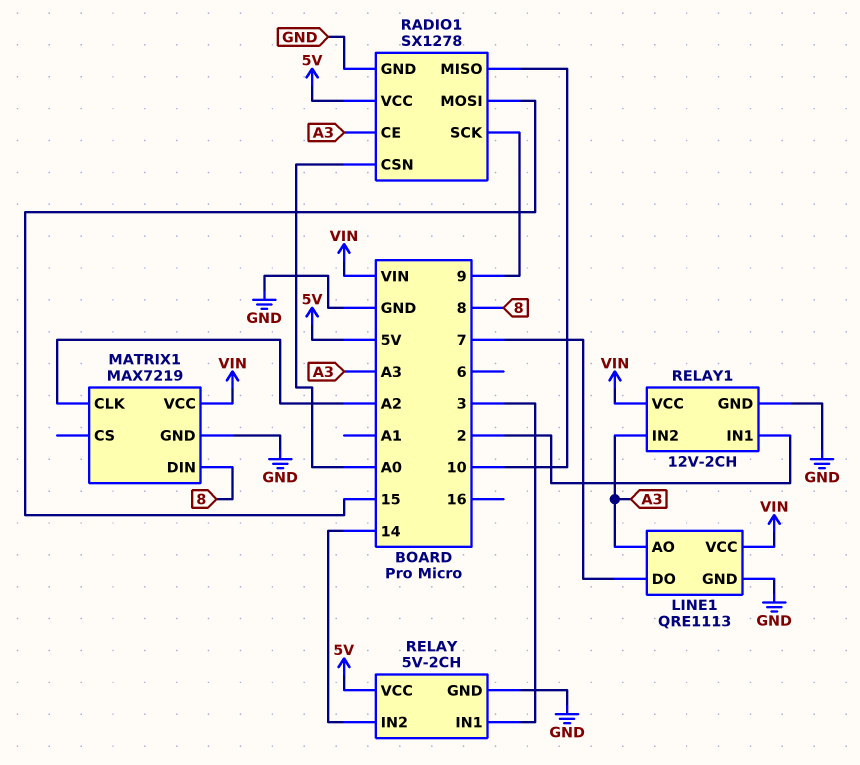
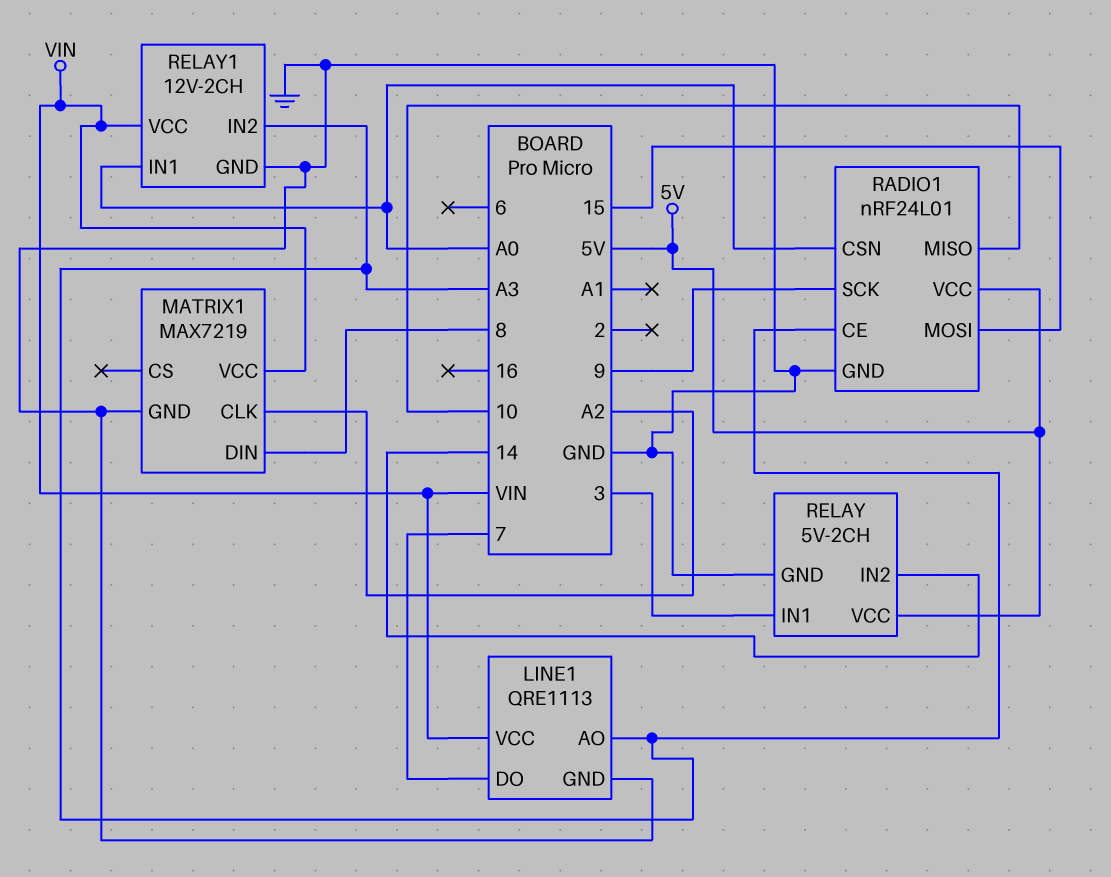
RADIO1: SX1278 -> nRF24L01
RELAY1 pin IN1: 2 -> A0

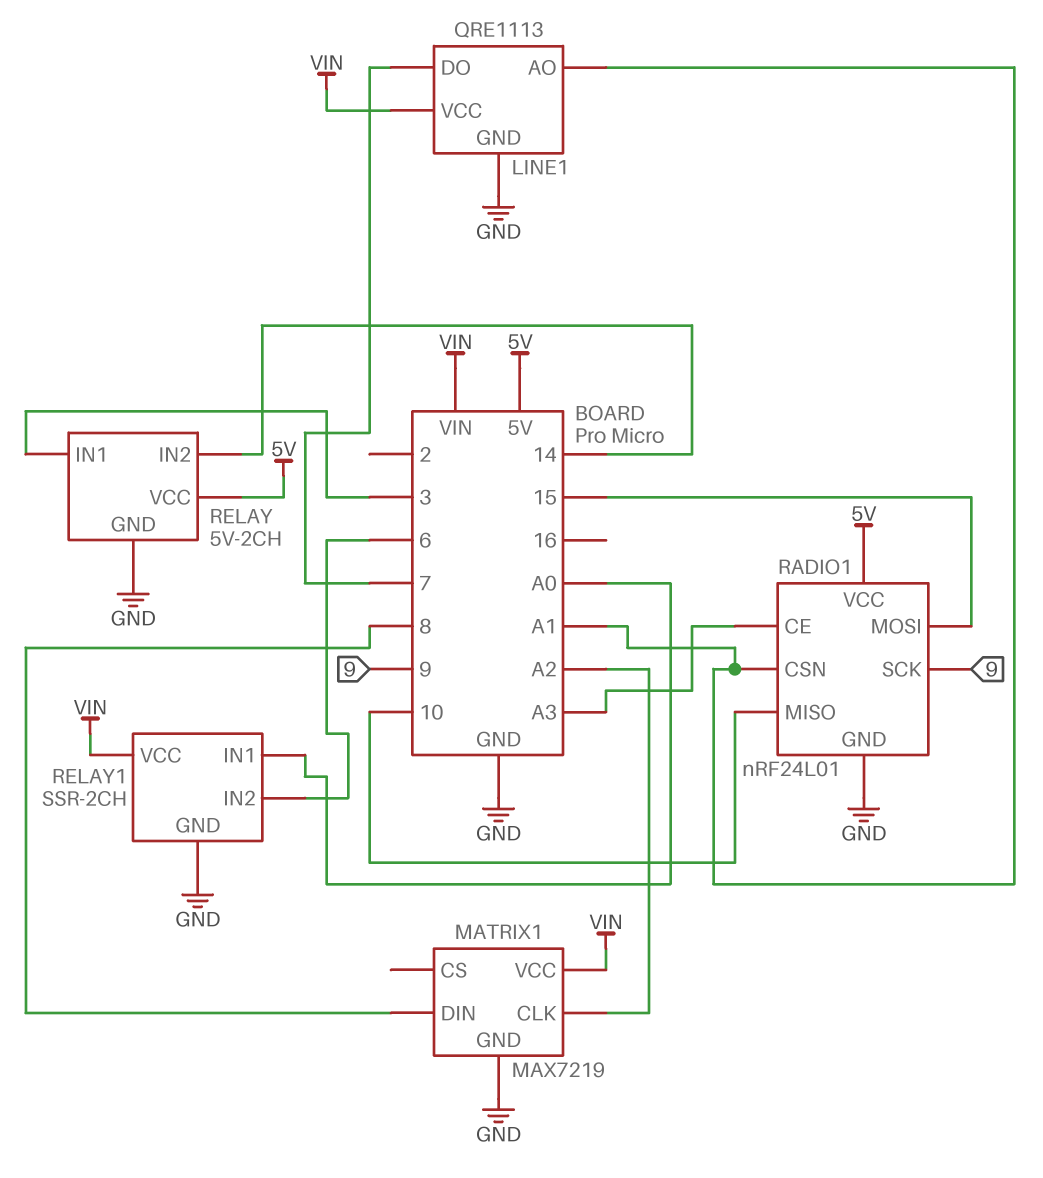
LINE1 pin AO: A3 -> A1
RADIO1 pin CSN: A0 -> A1
RELAY1: 12V-2CH -> SSR-2CH
RELAY1 pin IN2: A3 -> 6

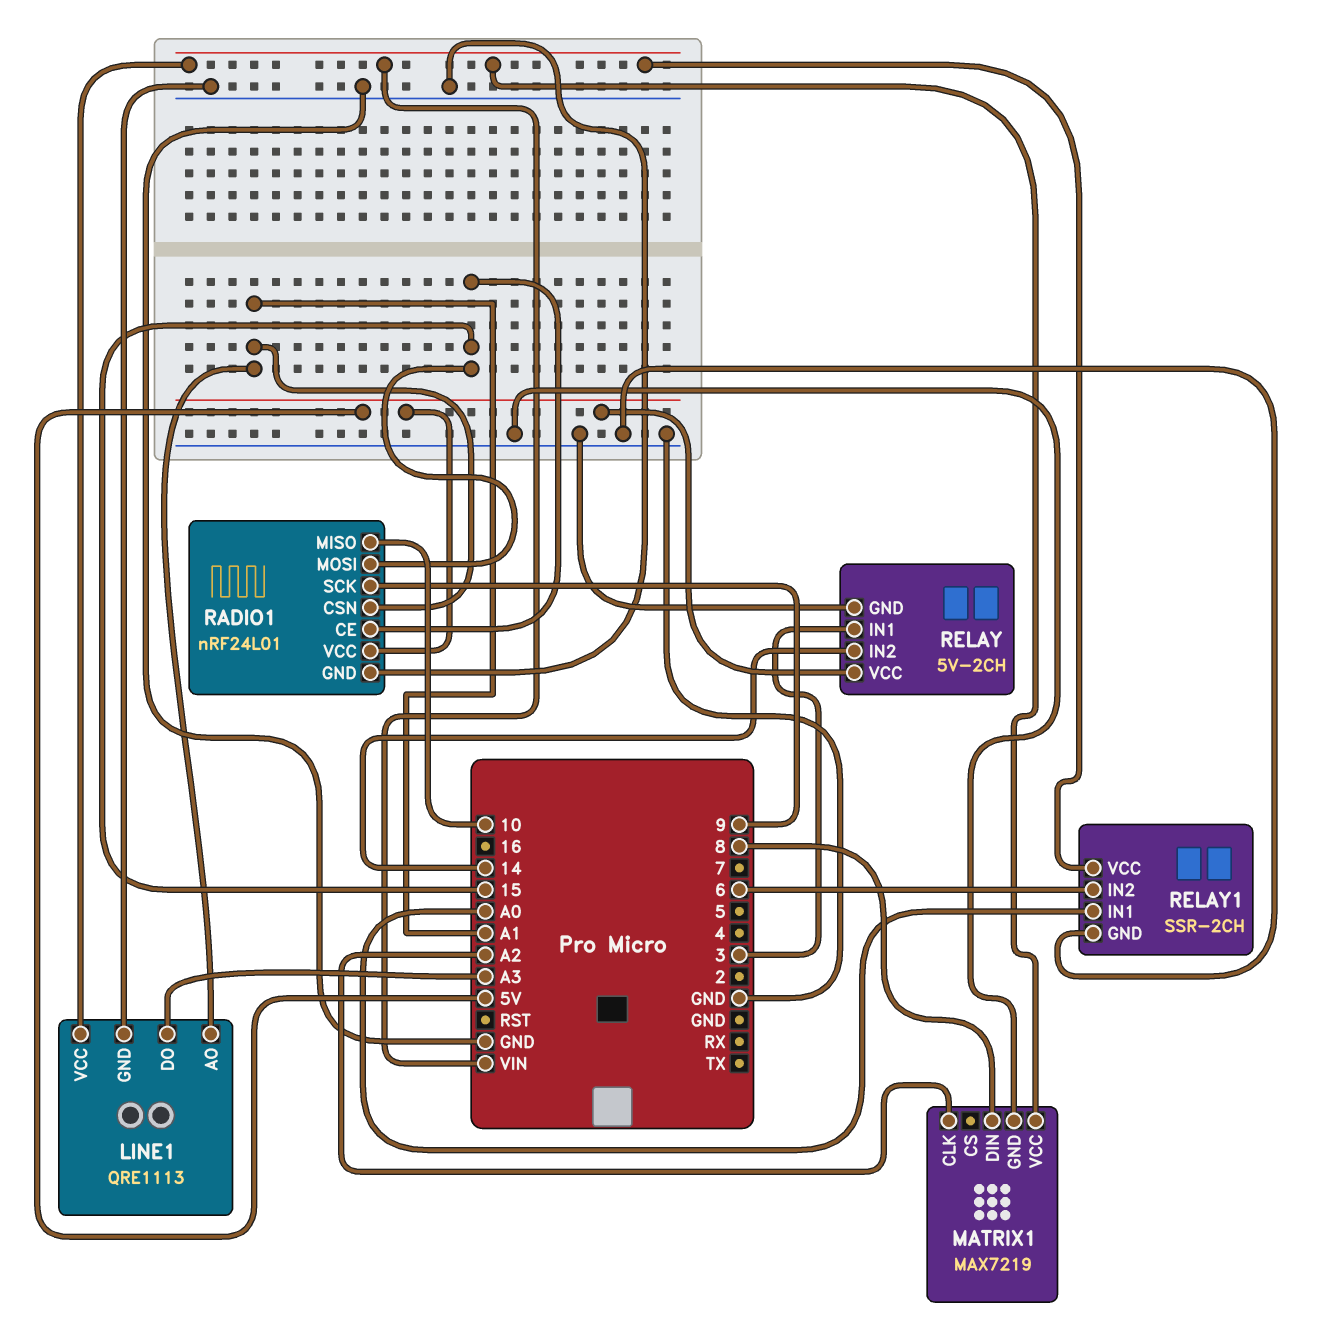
LINE1 pin DO: 7 -> A3
RADIO1 pin CE: A3 -> 15

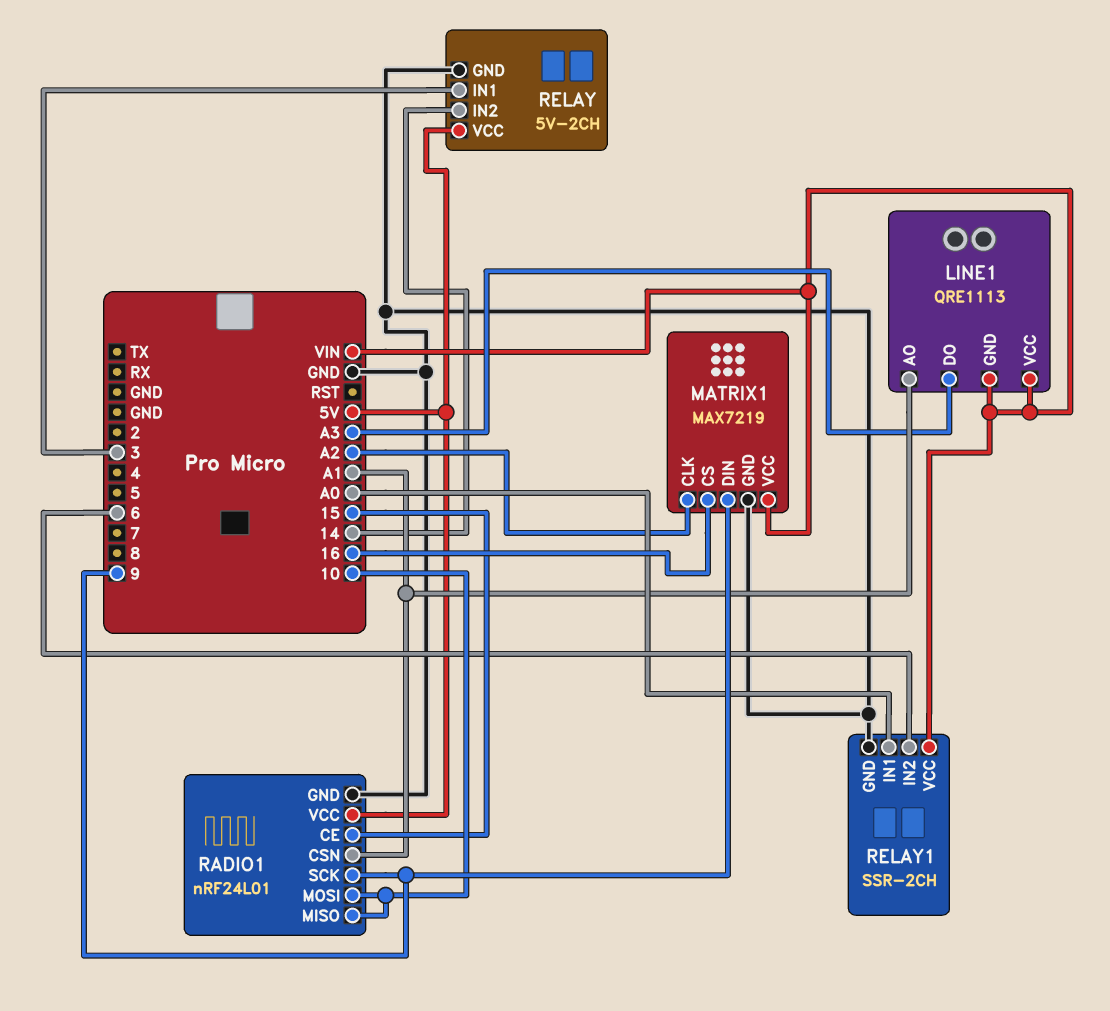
LINE1 pin GND: GND -> VIN
MATRIX1 pin CS: none -> 16
MATRIX1 pin DIN: 8 -> 9
RADIO1 pin MOSI: 15 -> 10

